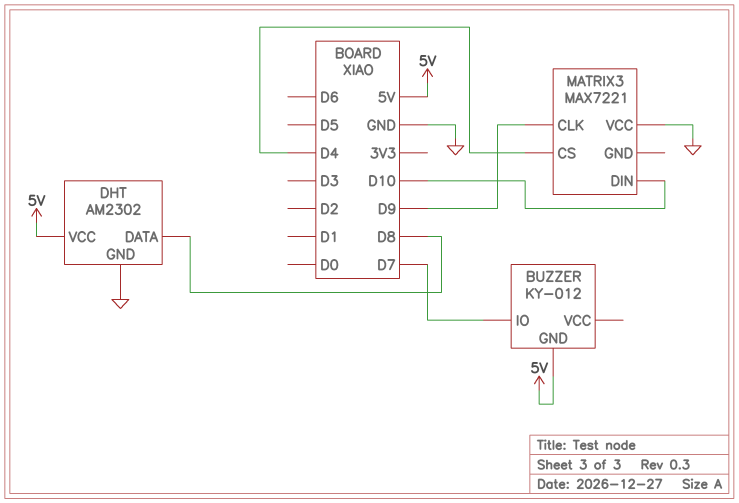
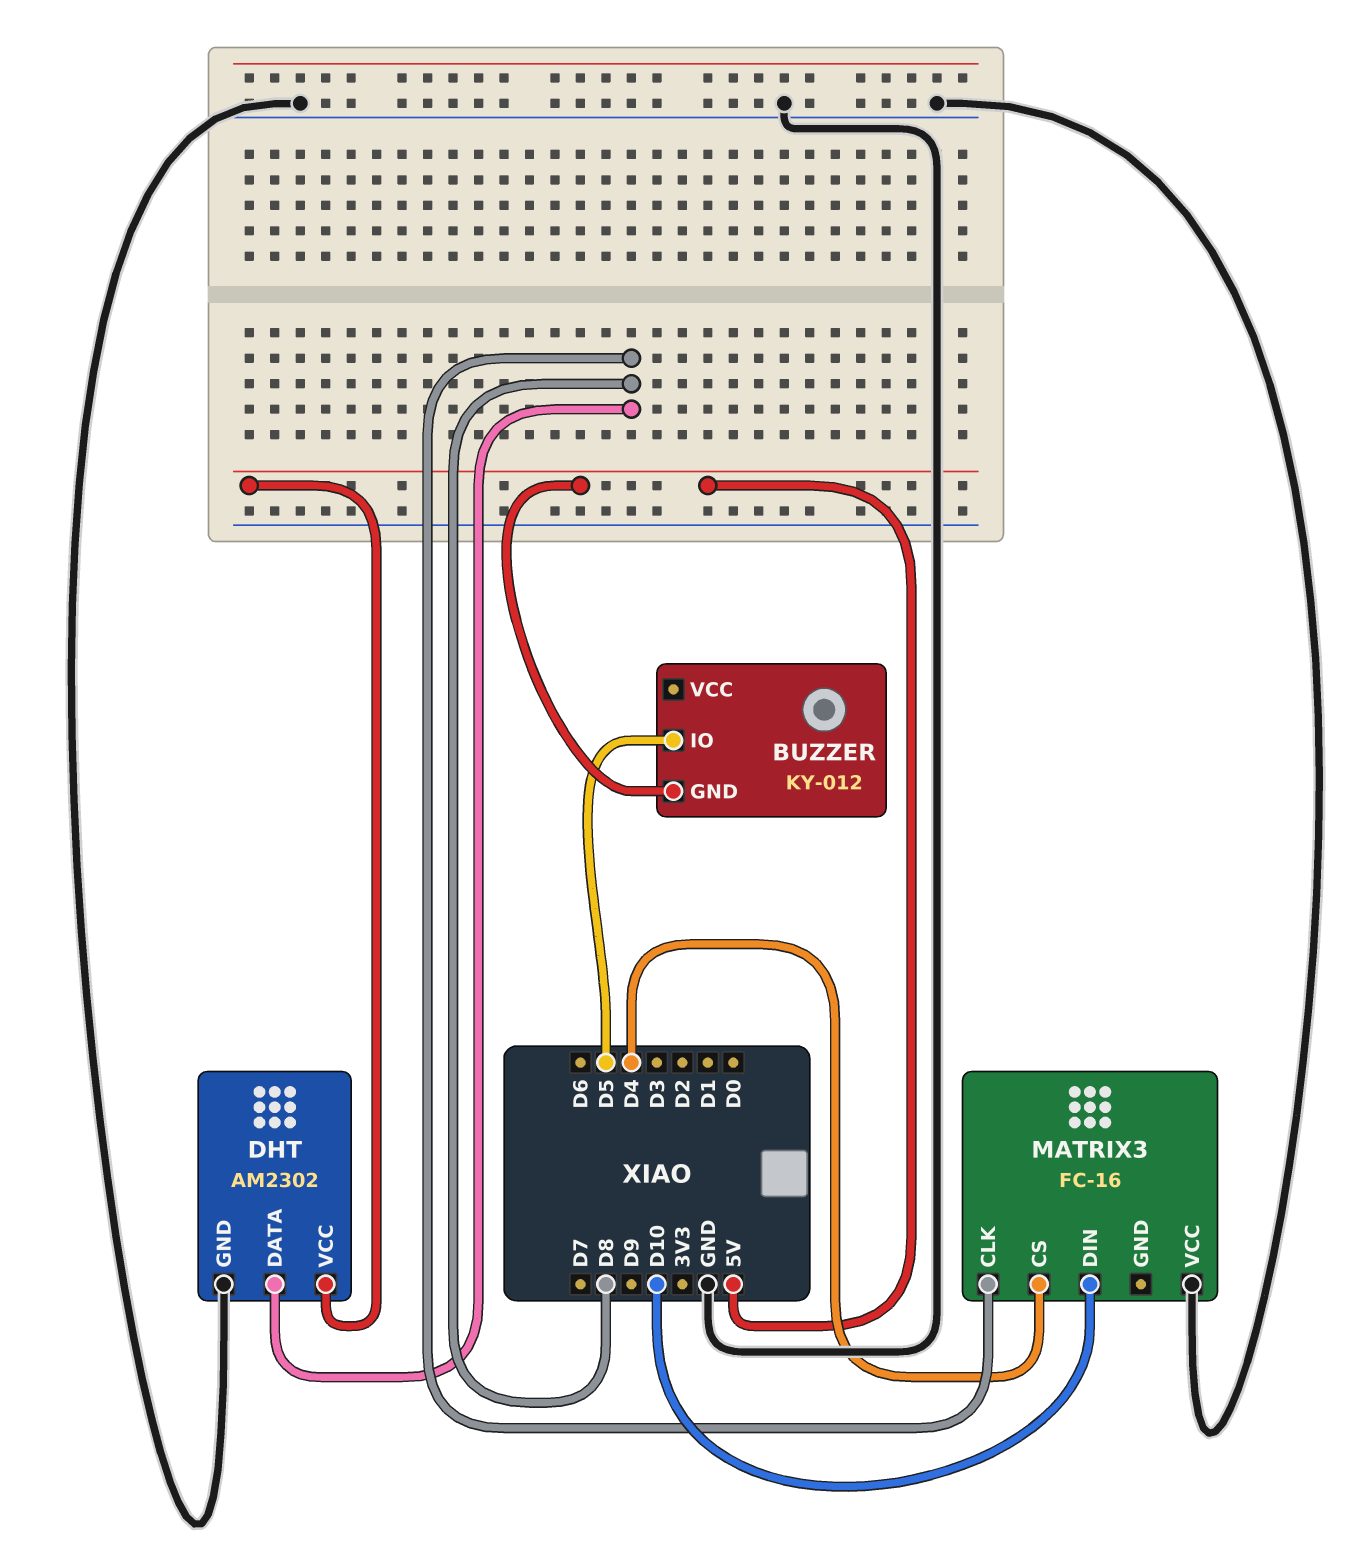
BUZZER pin IO: D7 -> D5
MATRIX3: MAX7221 -> FC-16
MATRIX3 pin CLK: D9 -> D8

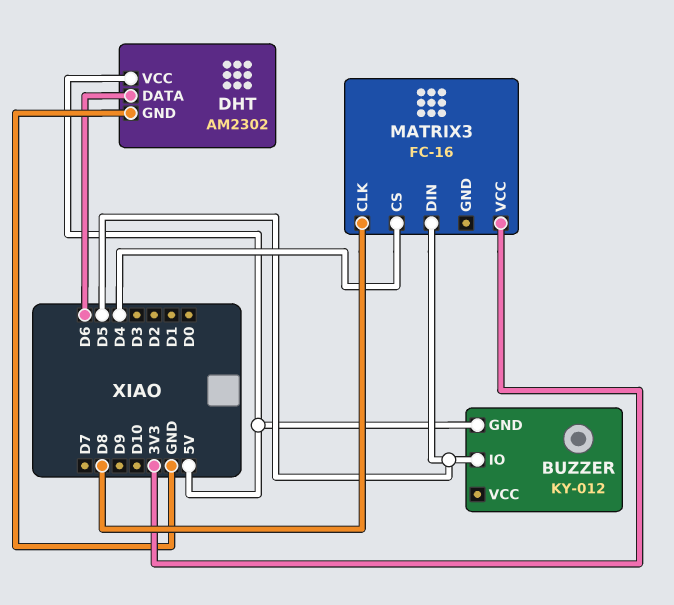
DHT pin DATA: D8 -> D6
MATRIX3 pin DIN: D10 -> D5
MATRIX3 pin VCC: GND -> 3V3

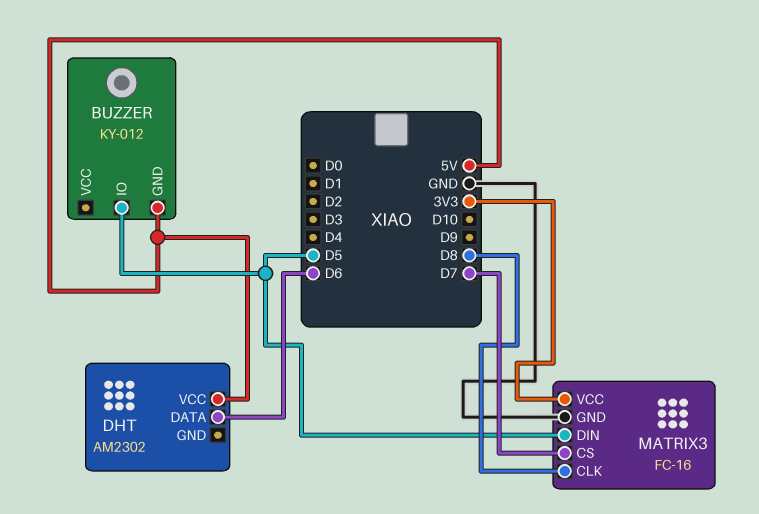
DHT pin GND: GND -> none
MATRIX3 pin CS: D4 -> D7
MATRIX3 pin GND: none -> GND

